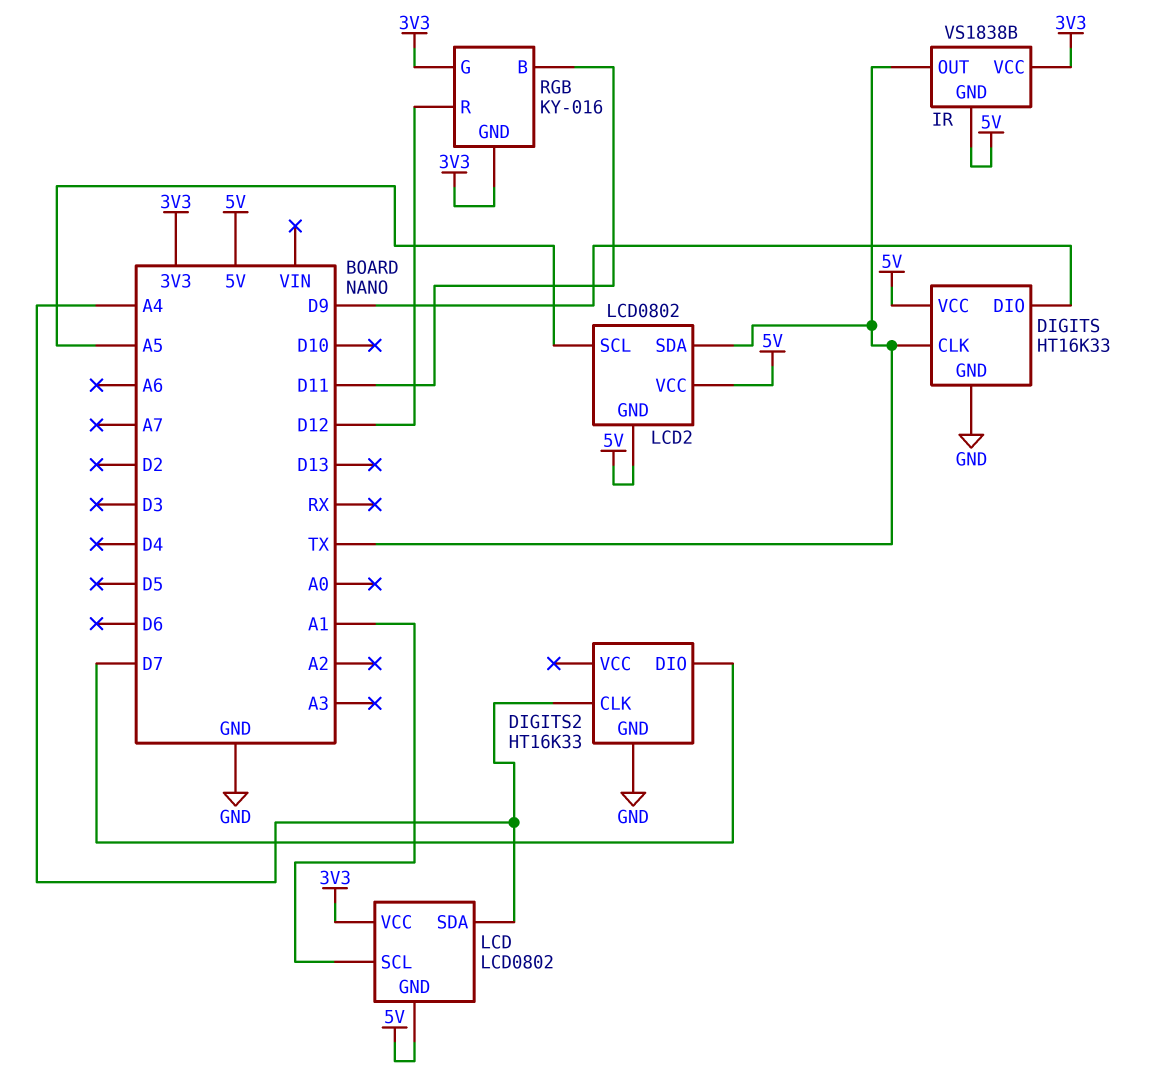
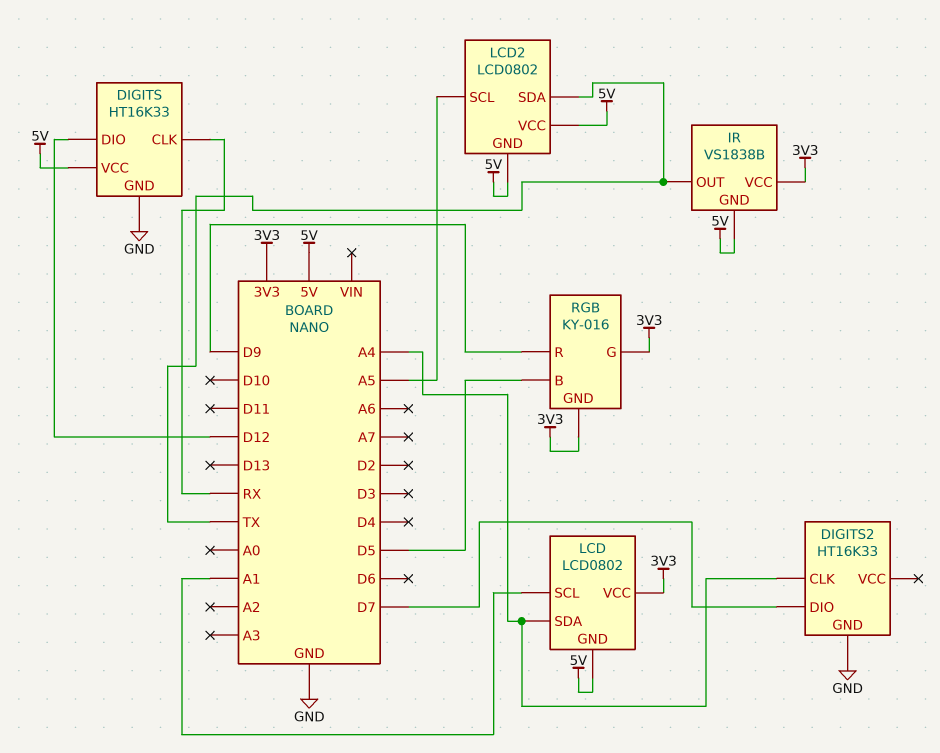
DIGITS pin CLK: TX -> RX
DIGITS pin DIO: D9 -> D12
RGB pin B: D11 -> D5
RGB pin R: D12 -> D9

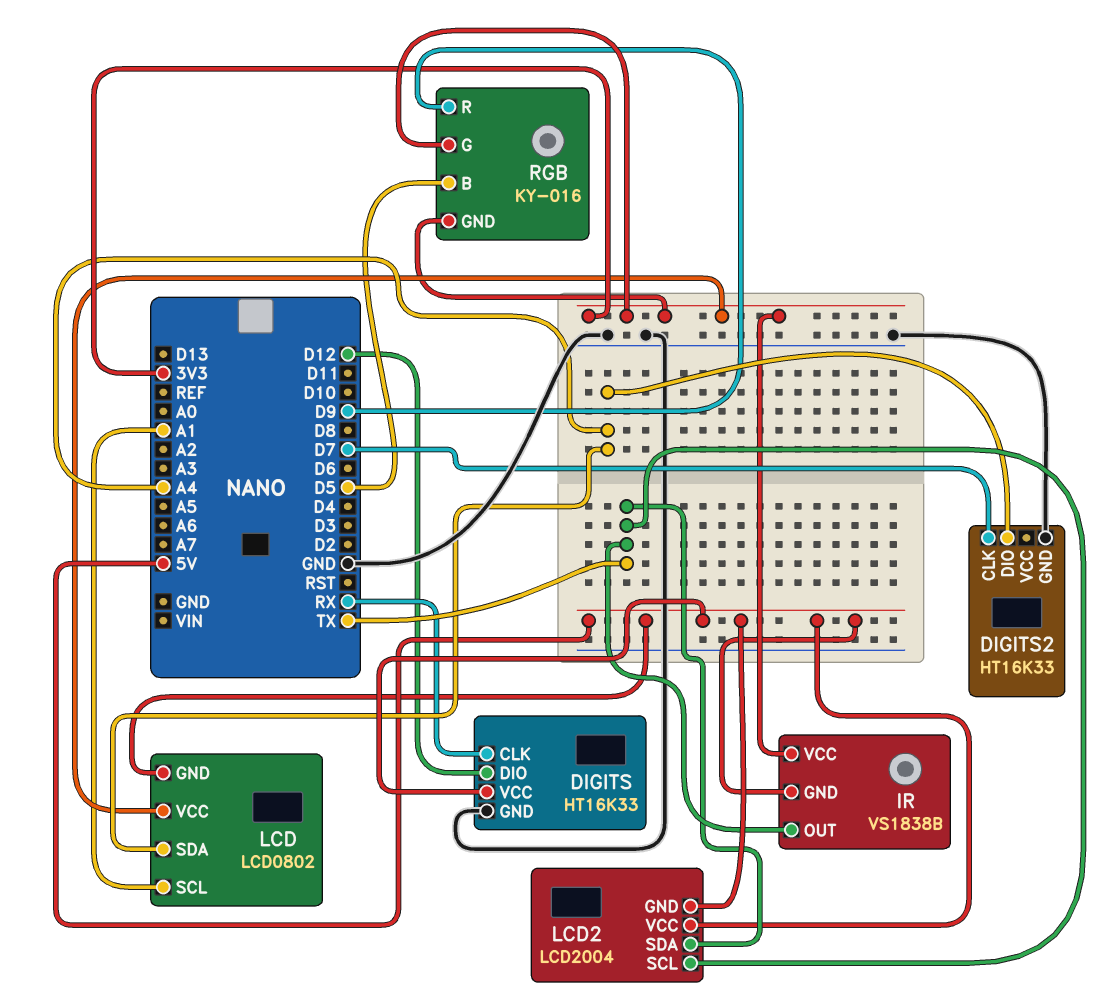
DIGITS2 pin CLK: A4 -> D7
DIGITS2 pin DIO: D7 -> A4
LCD2: LCD0802 -> LCD2004
LCD2 pin SCL: A5 -> TX

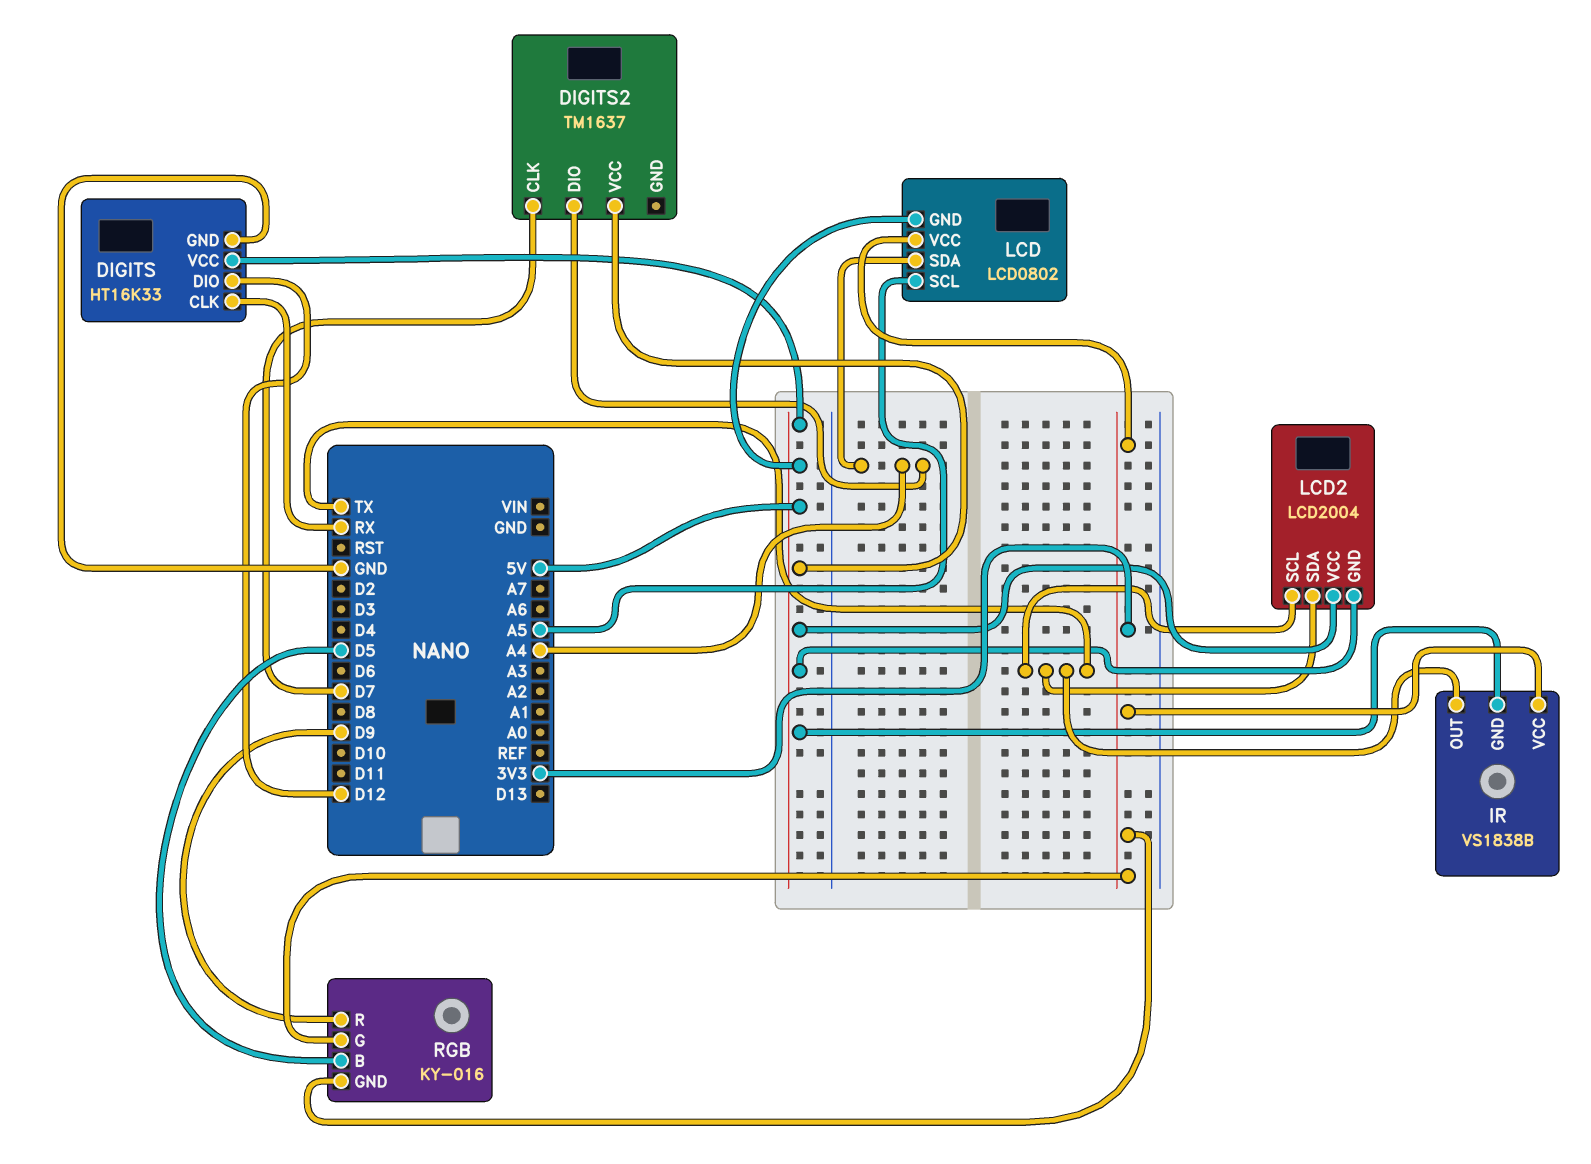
DIGITS2: HT16K33 -> TM1637
DIGITS2 pin GND: GND -> none
DIGITS2 pin VCC: none -> 5V
LCD pin SCL: A1 -> A5

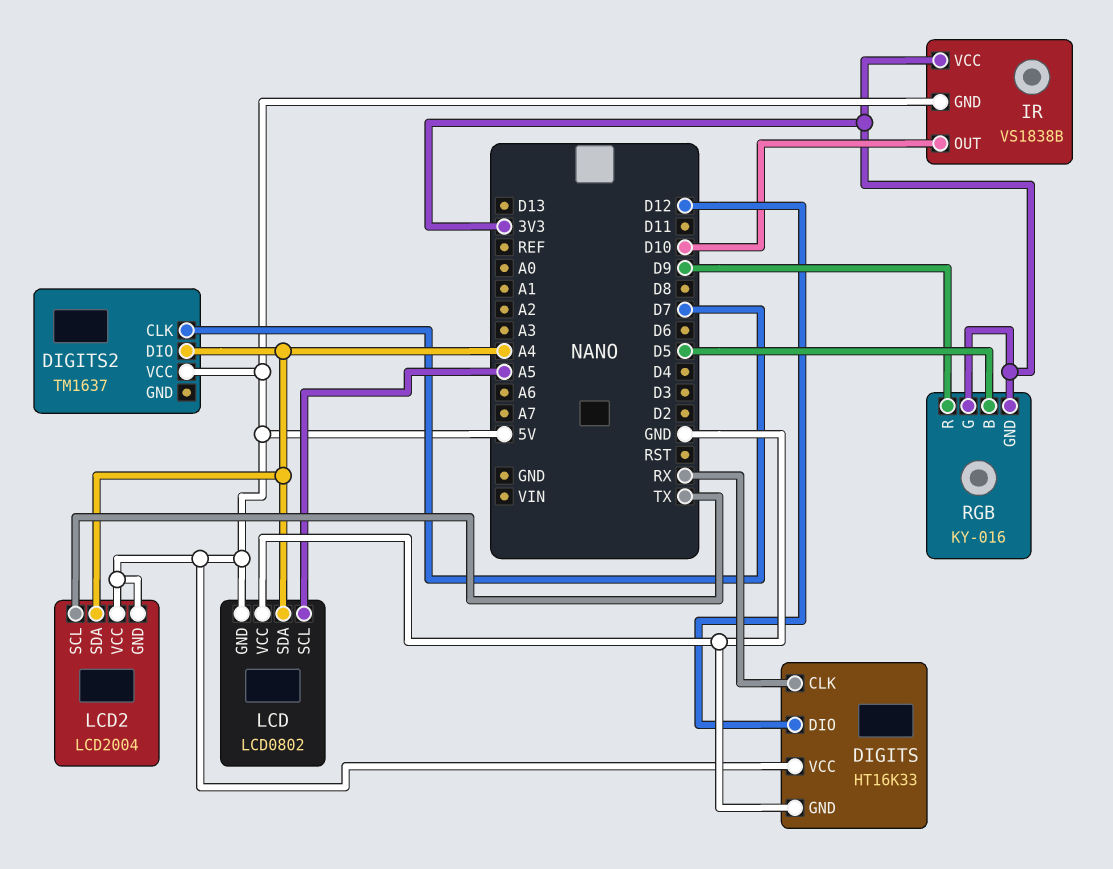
IR pin OUT: TX -> D10
LCD pin VCC: 3V3 -> GND
LCD2 pin SDA: TX -> A4

